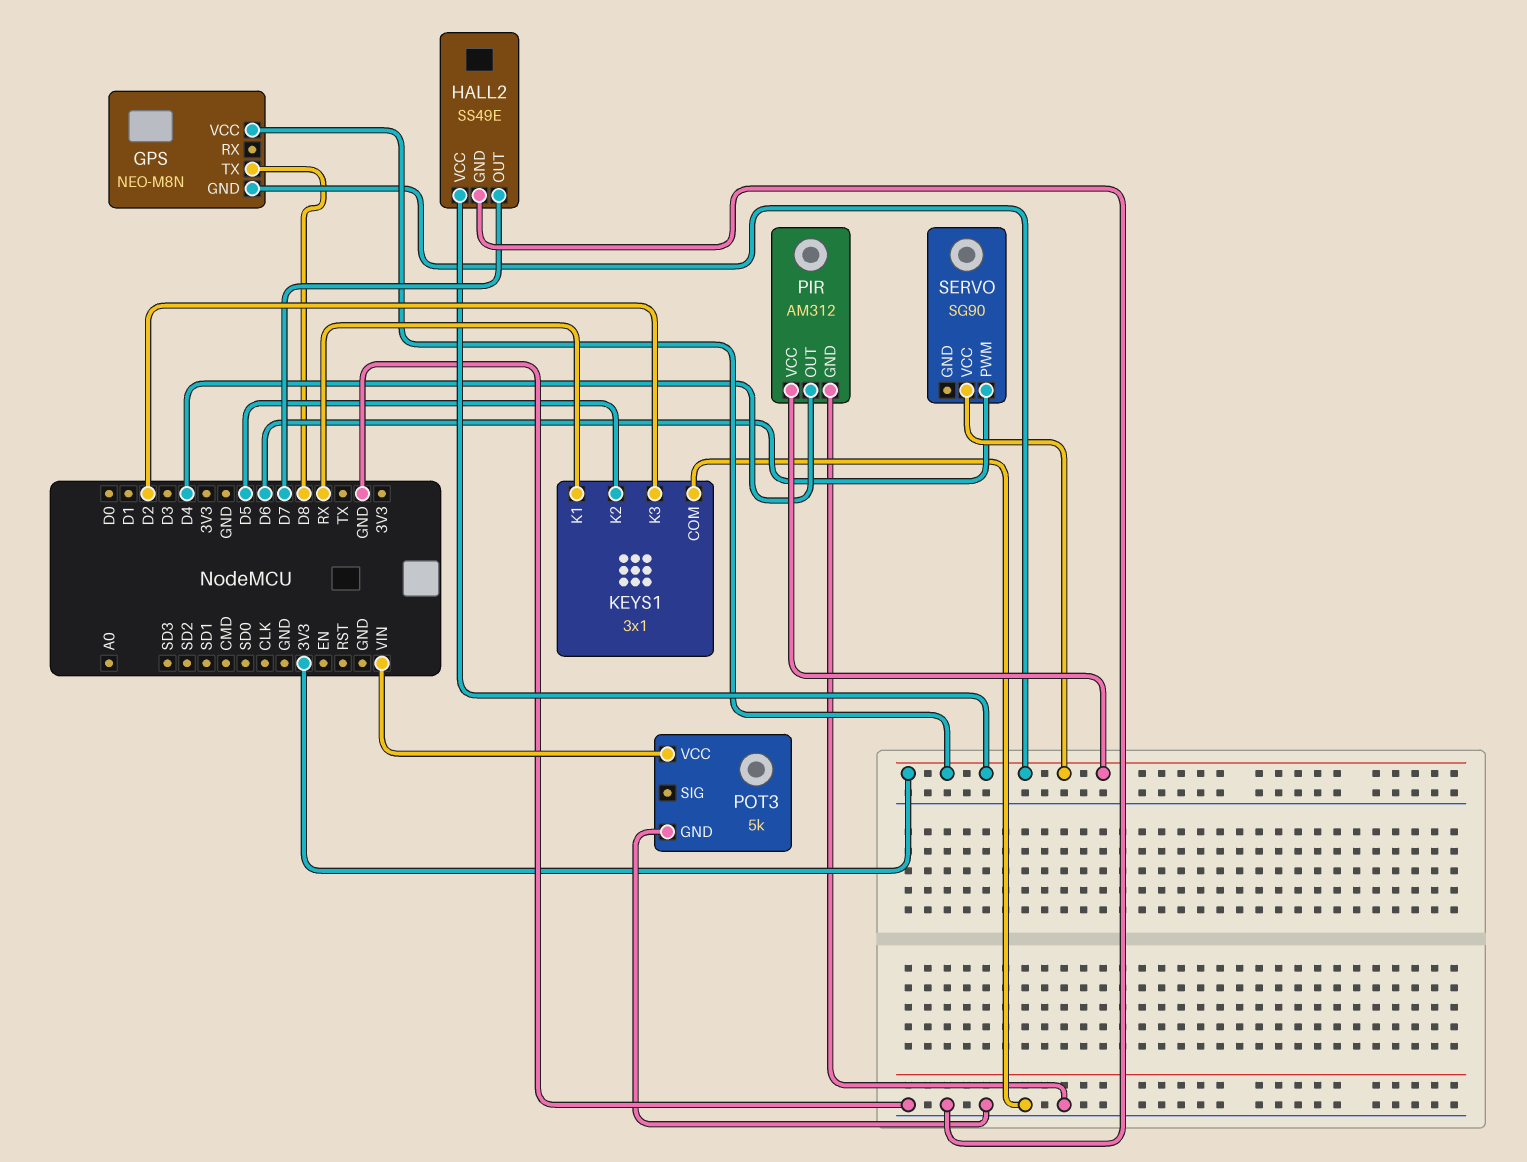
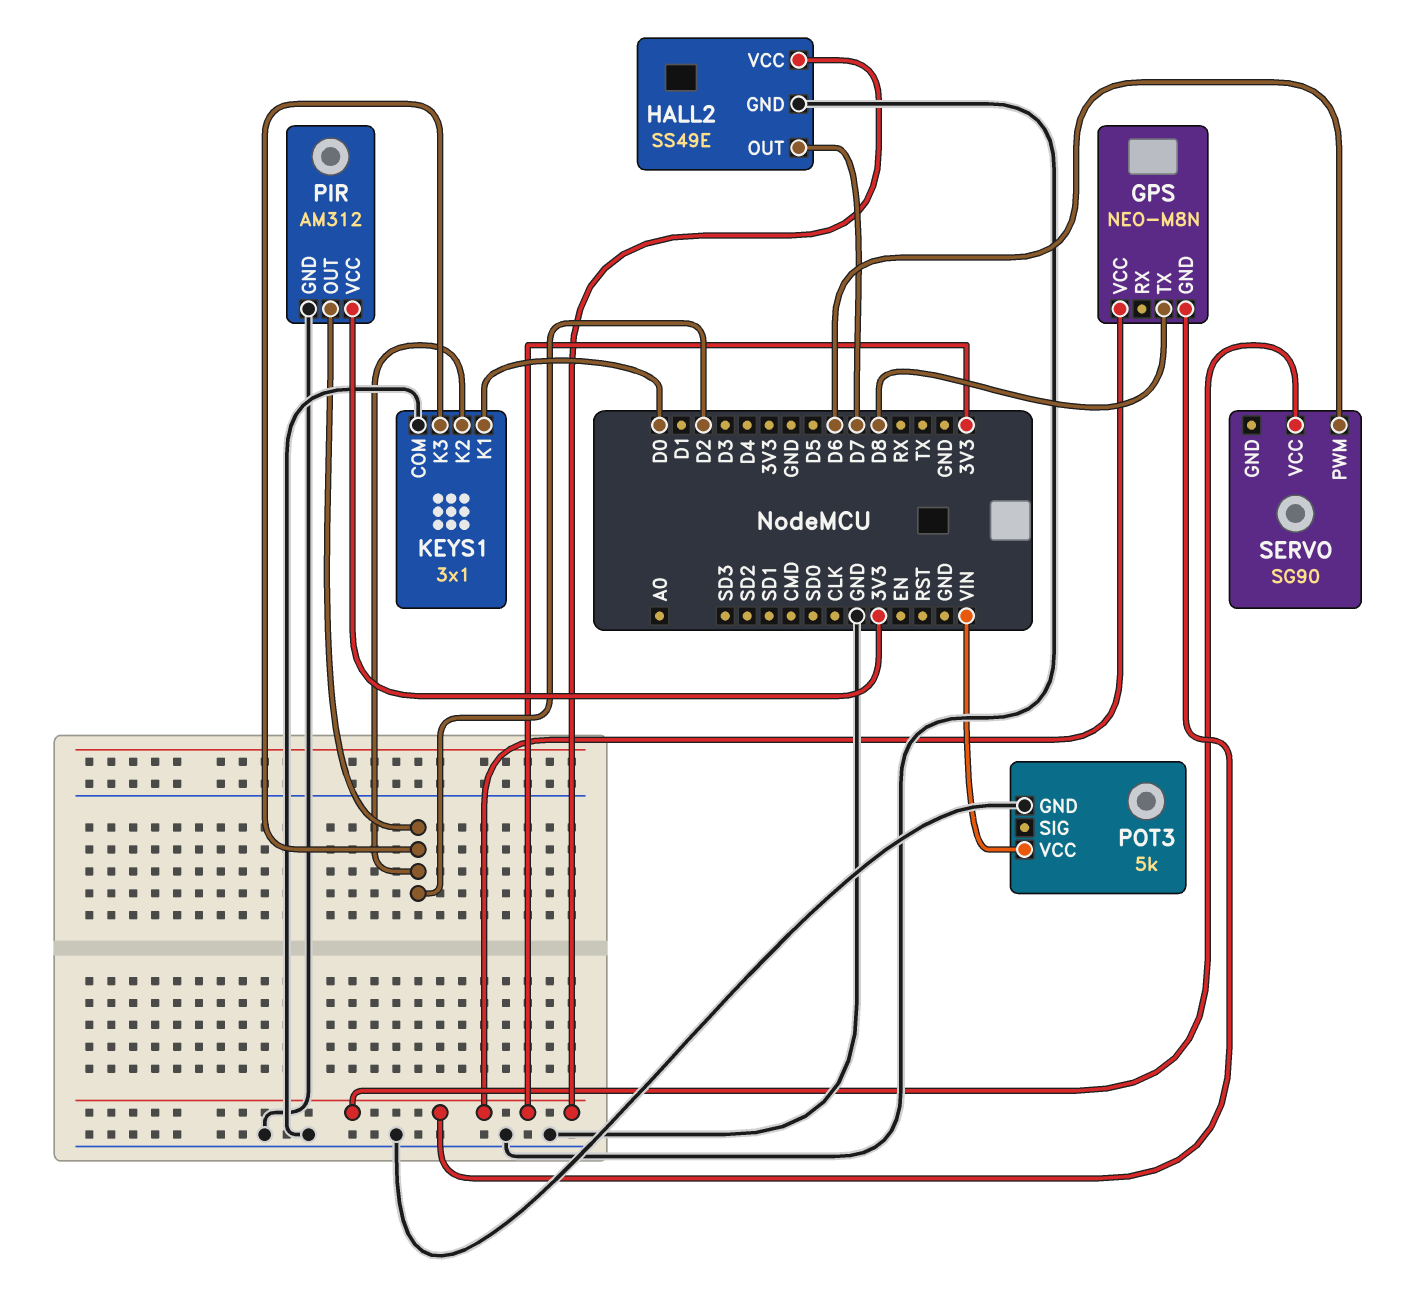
KEYS1 pin K1: RX -> D0
KEYS1 pin K2: D5 -> D2
PIR pin OUT: D4 -> D2

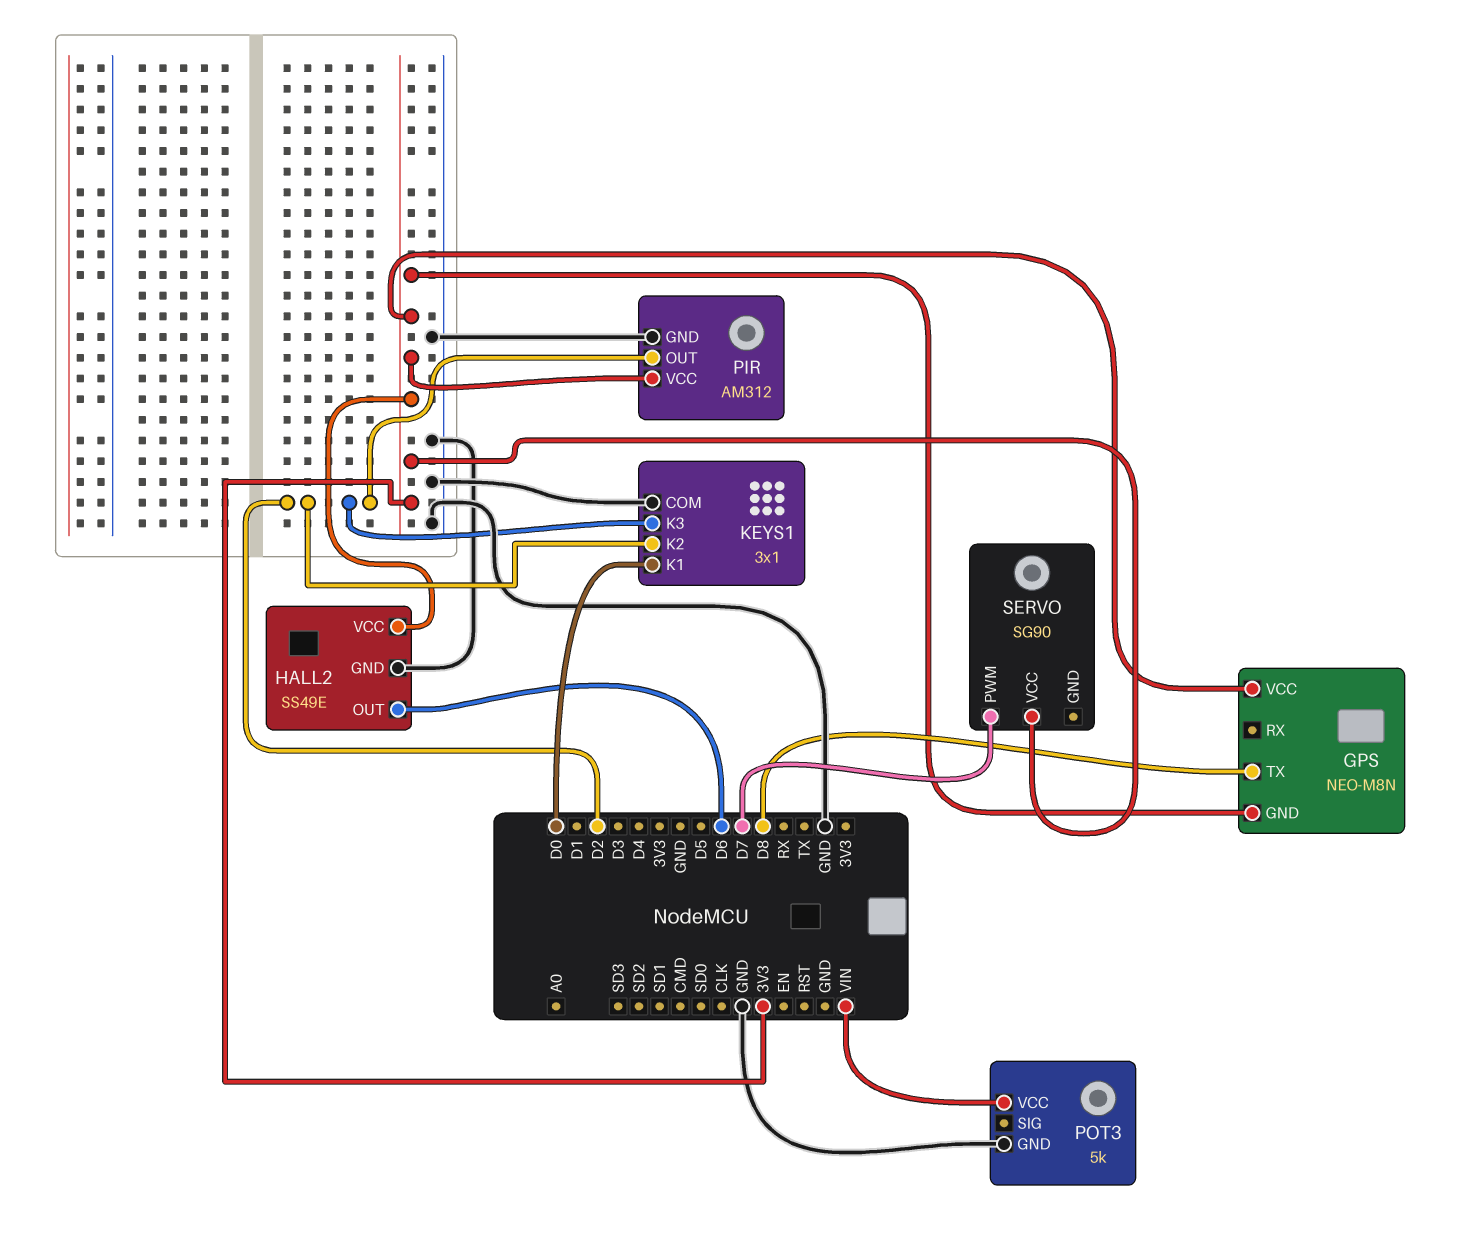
HALL2 pin OUT: D7 -> D6
SERVO pin PWM: D6 -> D7

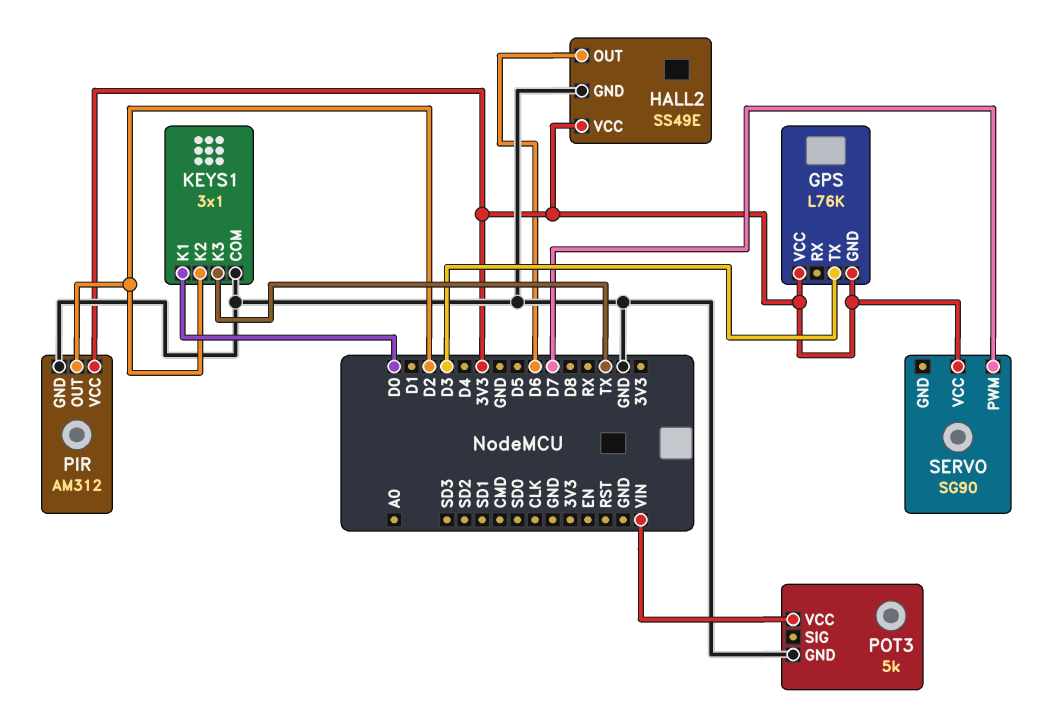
GPS: NEO-M8N -> L76K
GPS pin TX: D8 -> D3
KEYS1 pin K3: D2 -> TX

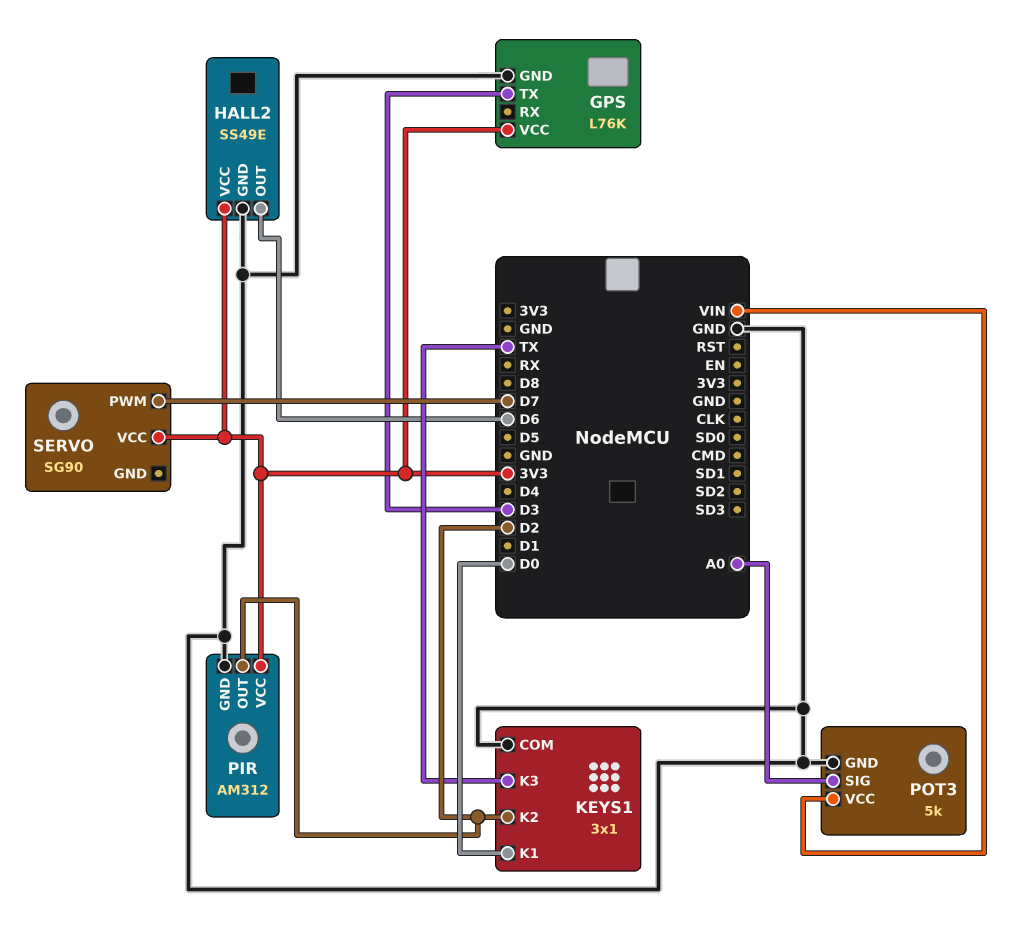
GPS pin GND: 3V3 -> GND
POT3 pin SIG: none -> A0

